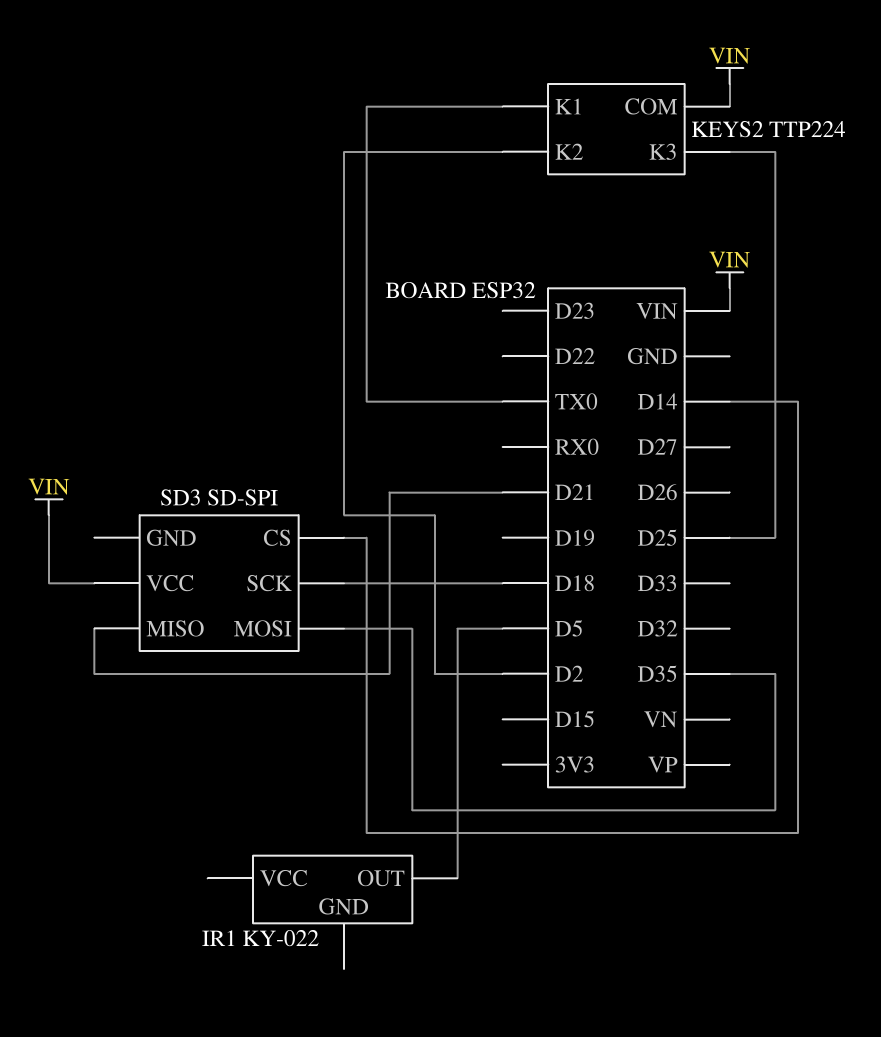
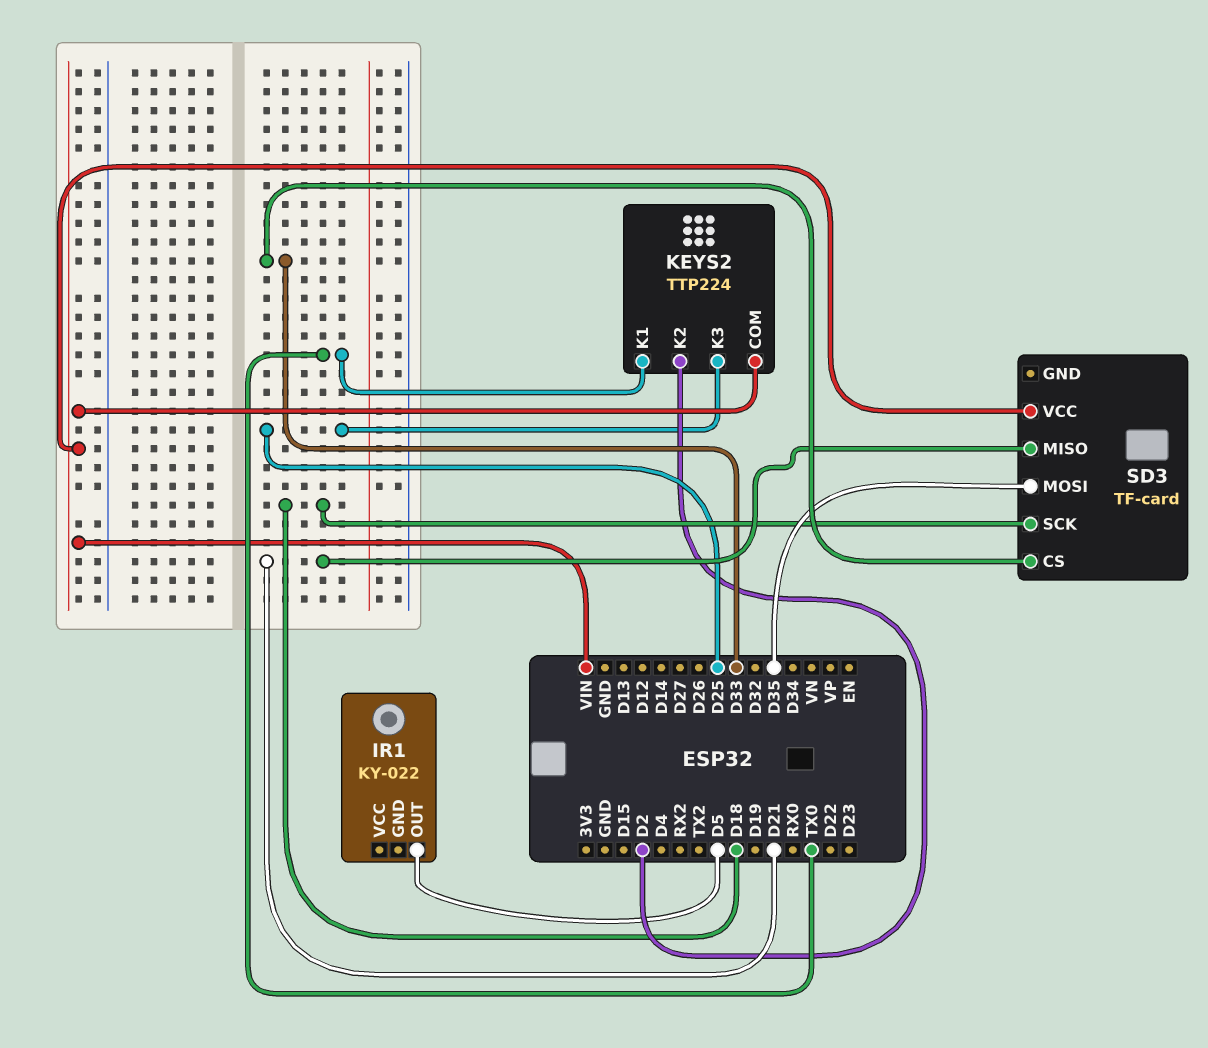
SD3: SD-SPI -> TF-card
SD3 pin CS: D14 -> D33

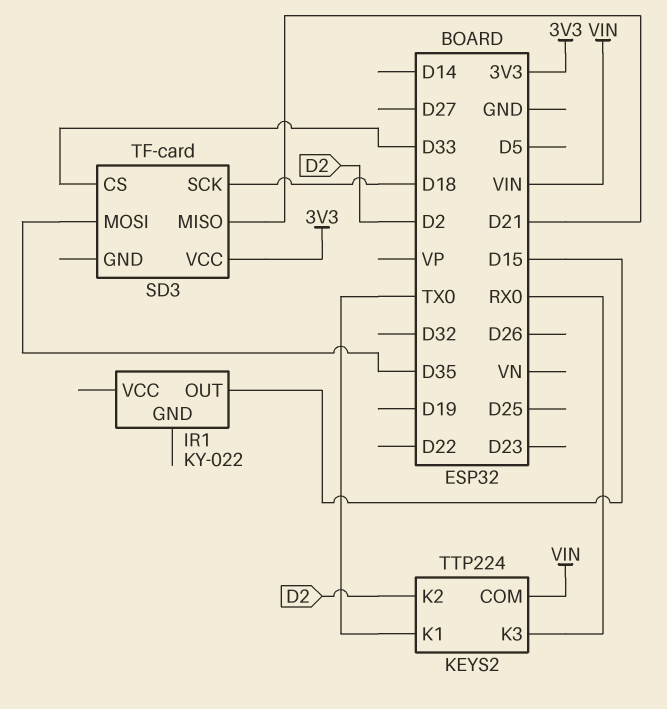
IR1 pin OUT: D5 -> D15
KEYS2 pin K3: D25 -> RX0
SD3 pin VCC: VIN -> 3V3

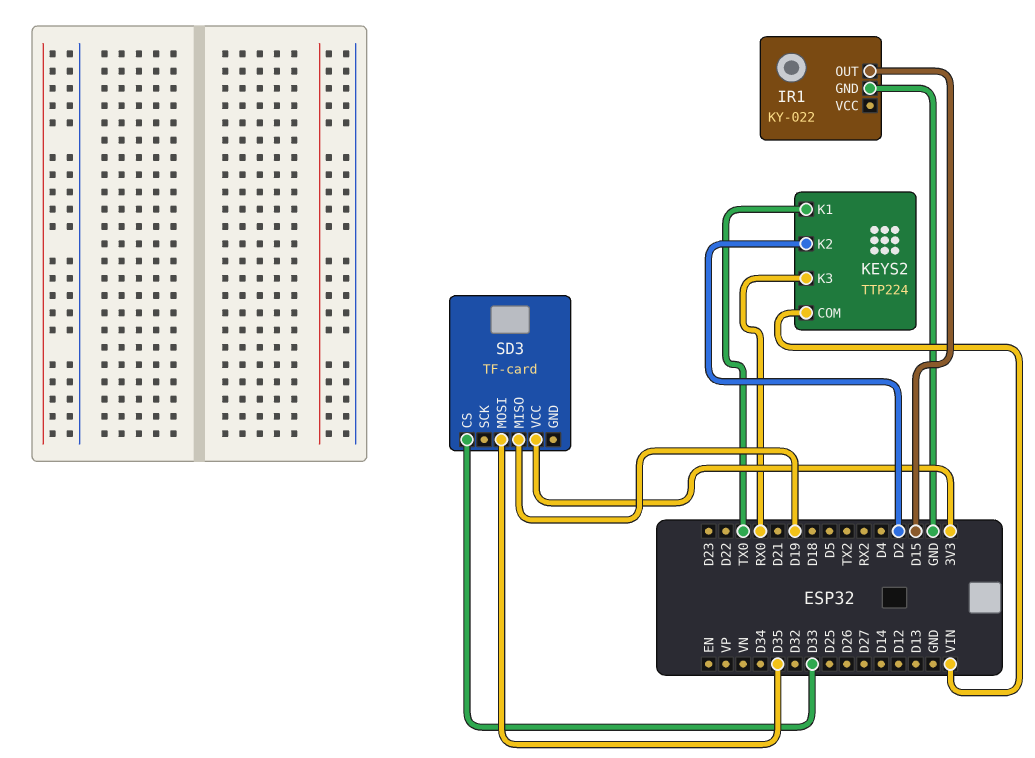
IR1 pin GND: none -> GND
SD3 pin MISO: D21 -> D19
SD3 pin SCK: D18 -> none

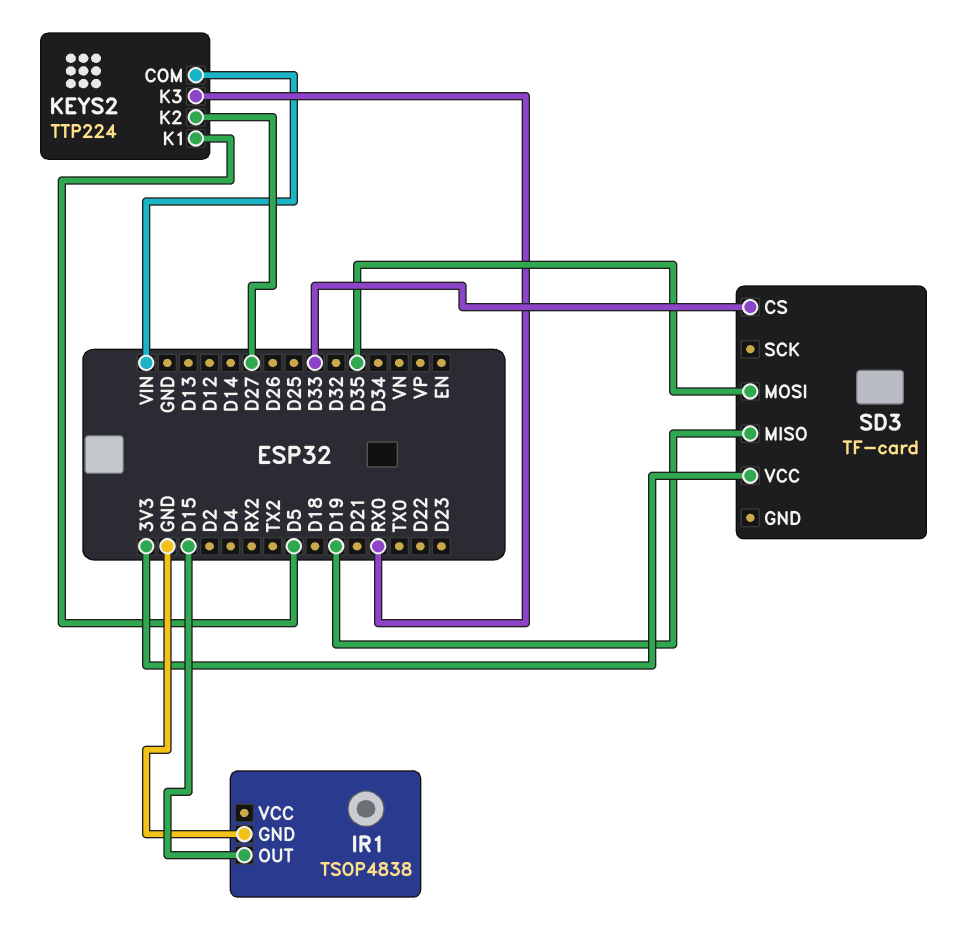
IR1: KY-022 -> TSOP4838
KEYS2 pin K1: TX0 -> D5
KEYS2 pin K2: D2 -> D27

